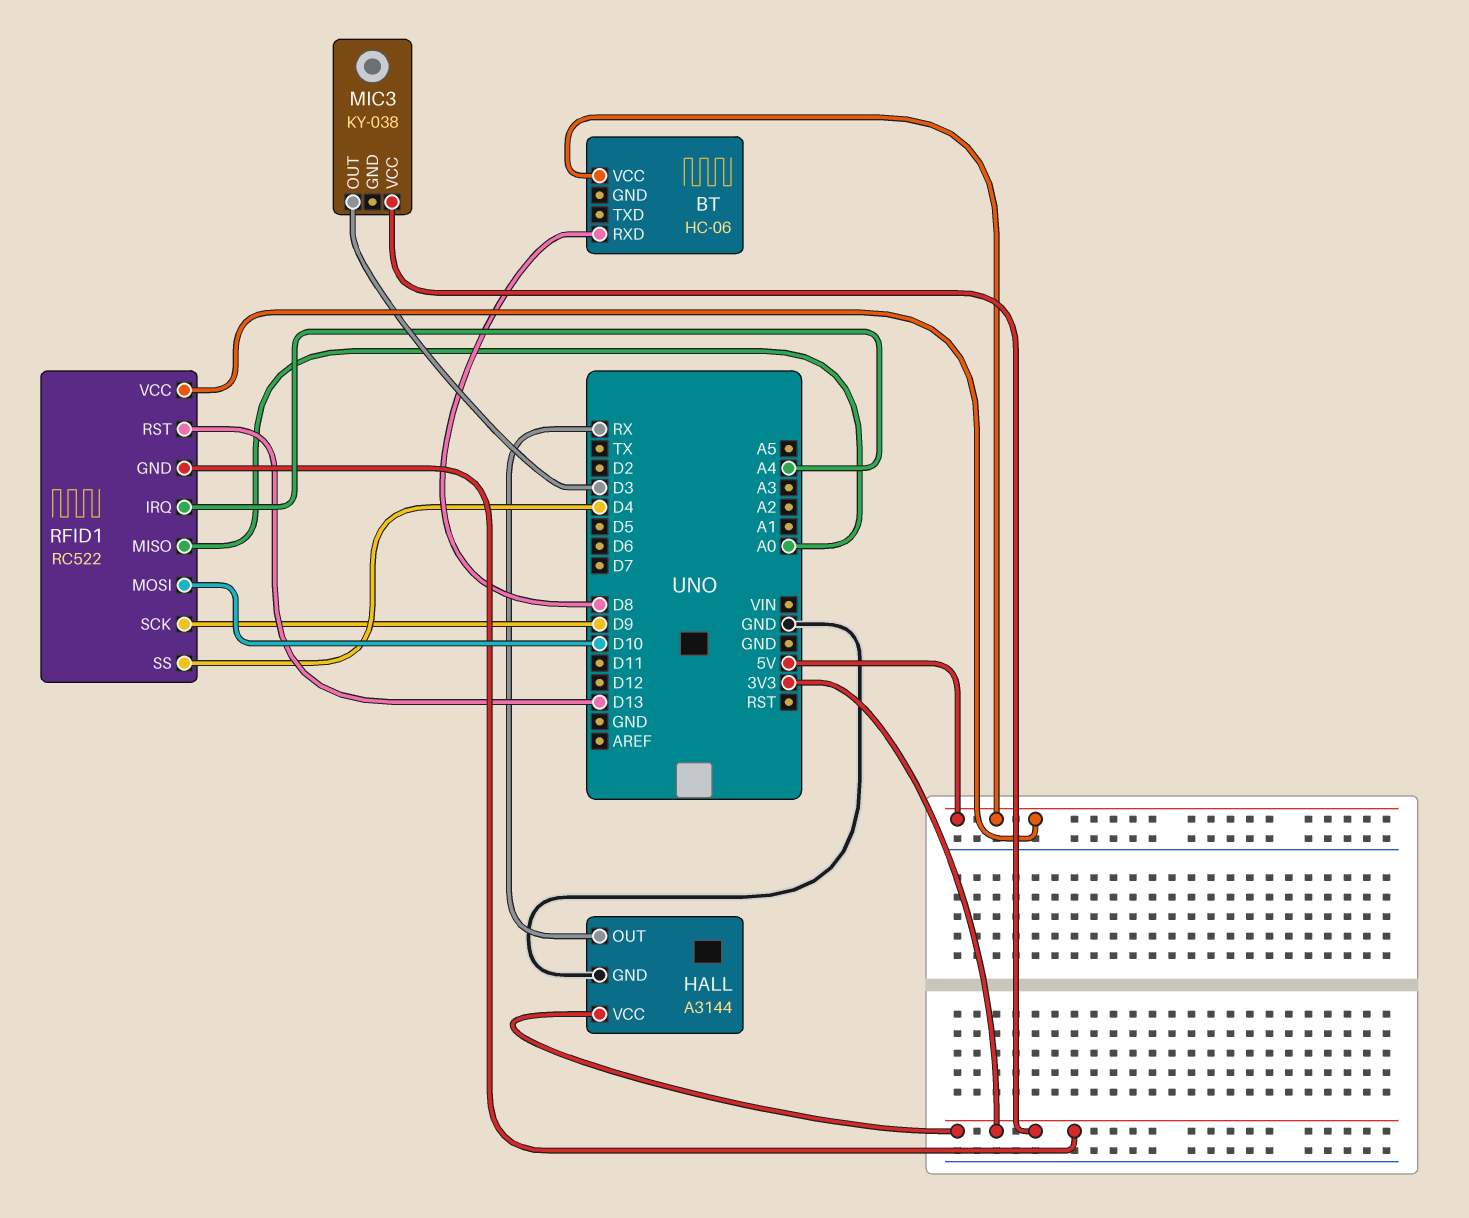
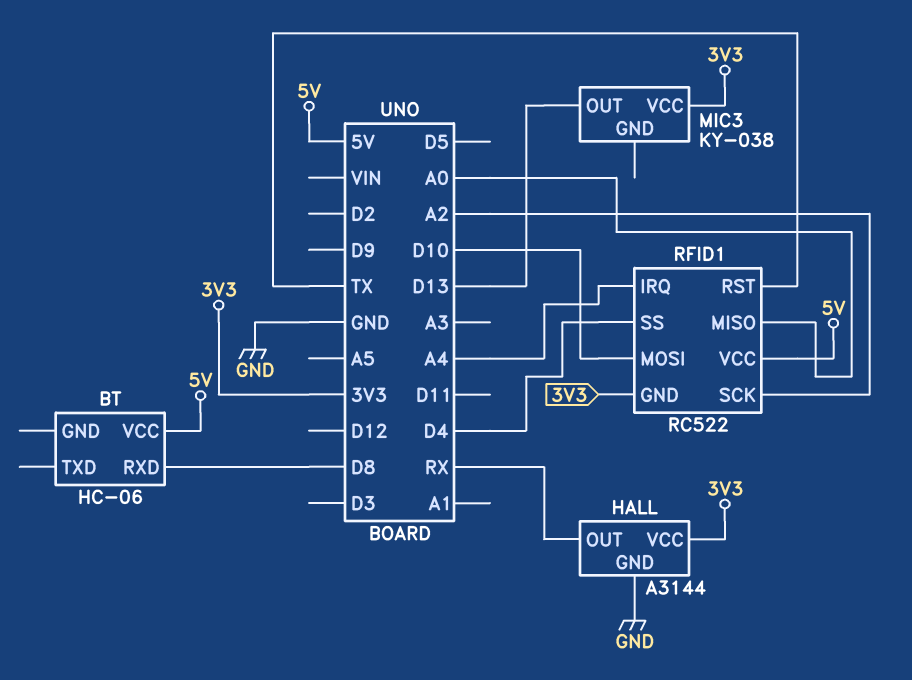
MIC3 pin OUT: D3 -> D13
RFID1 pin RST: D13 -> TX
RFID1 pin SCK: D9 -> A2

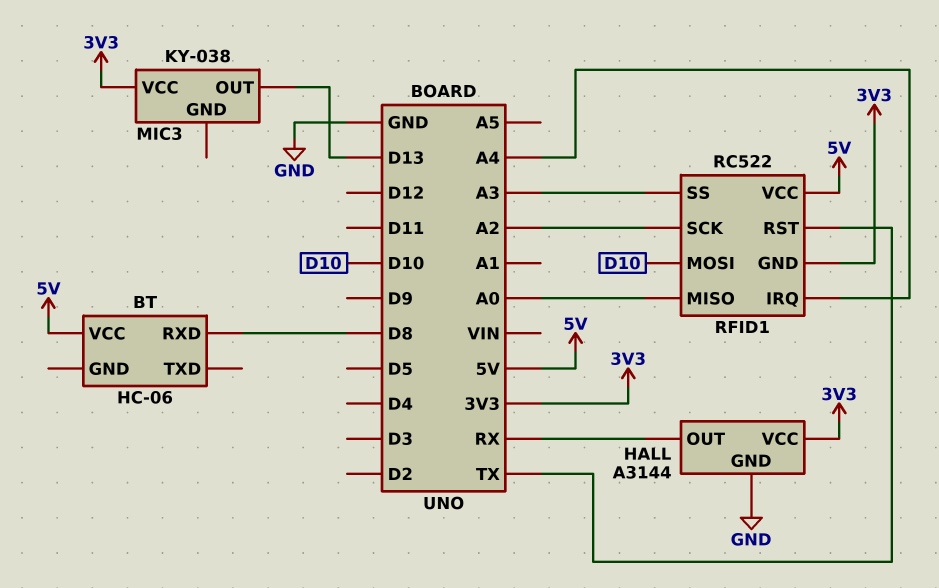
RFID1 pin SS: D4 -> A3

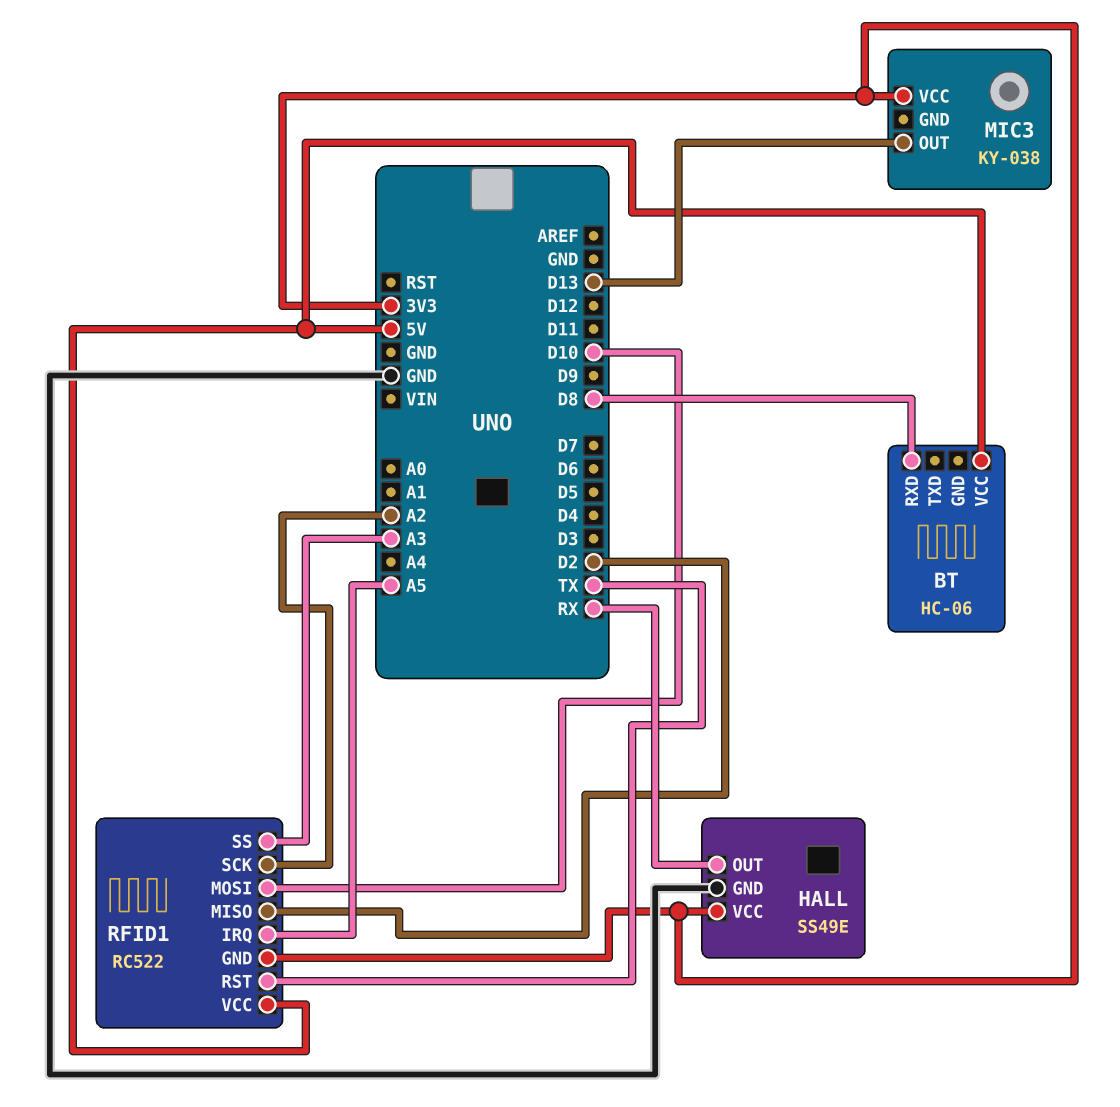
HALL: A3144 -> SS49E
RFID1 pin IRQ: A4 -> A5
RFID1 pin MISO: A0 -> D2

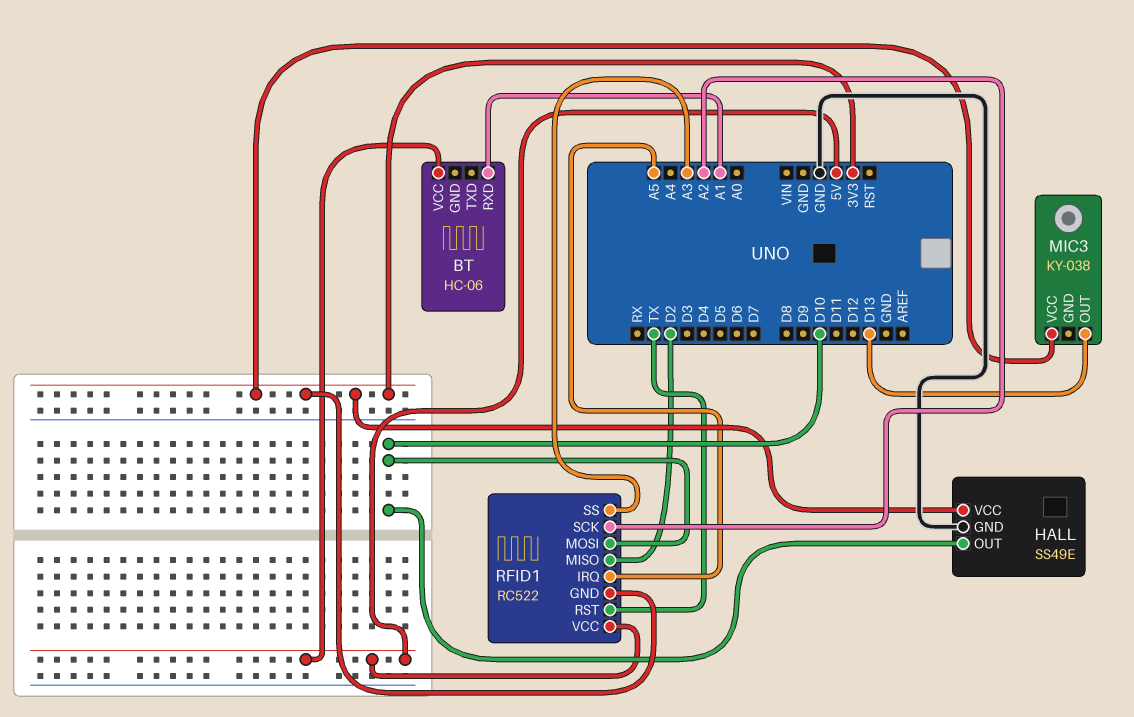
BT pin RXD: D8 -> A1
HALL pin OUT: RX -> D10

